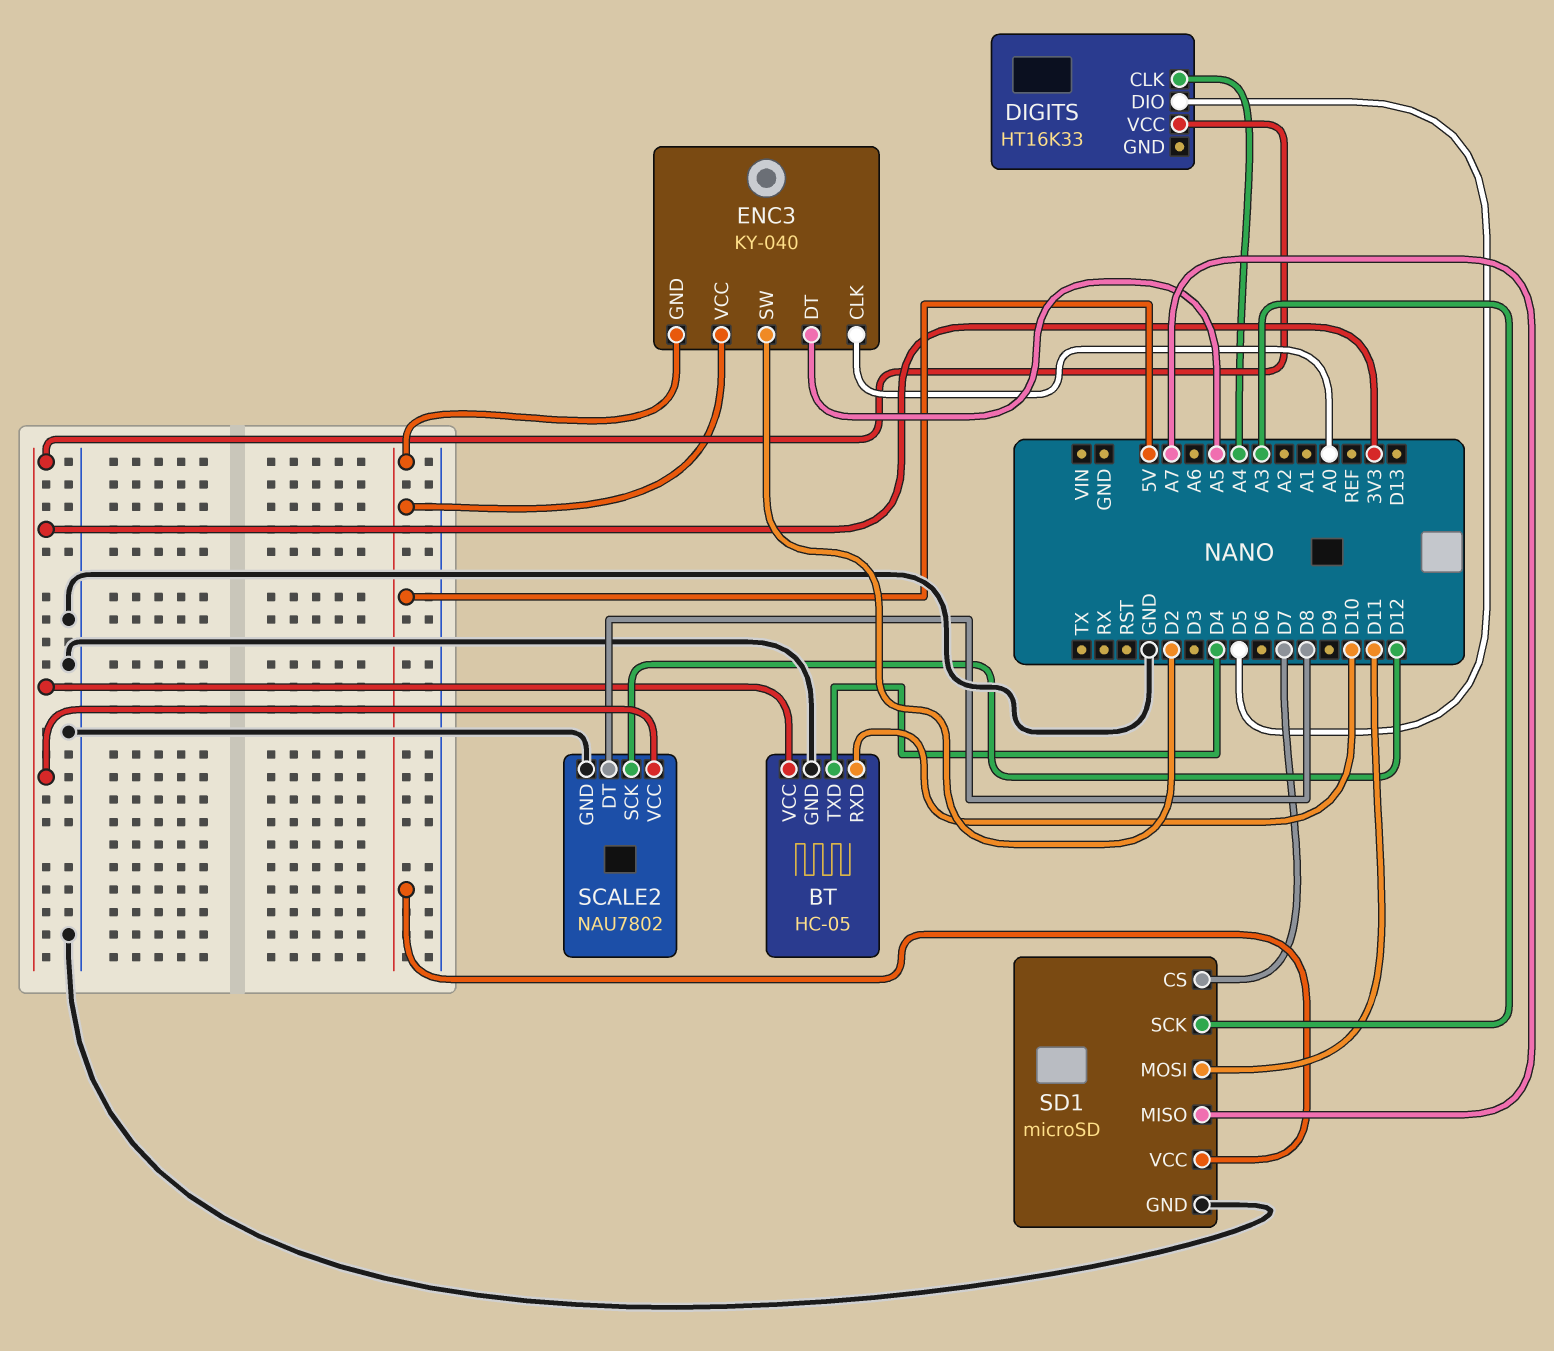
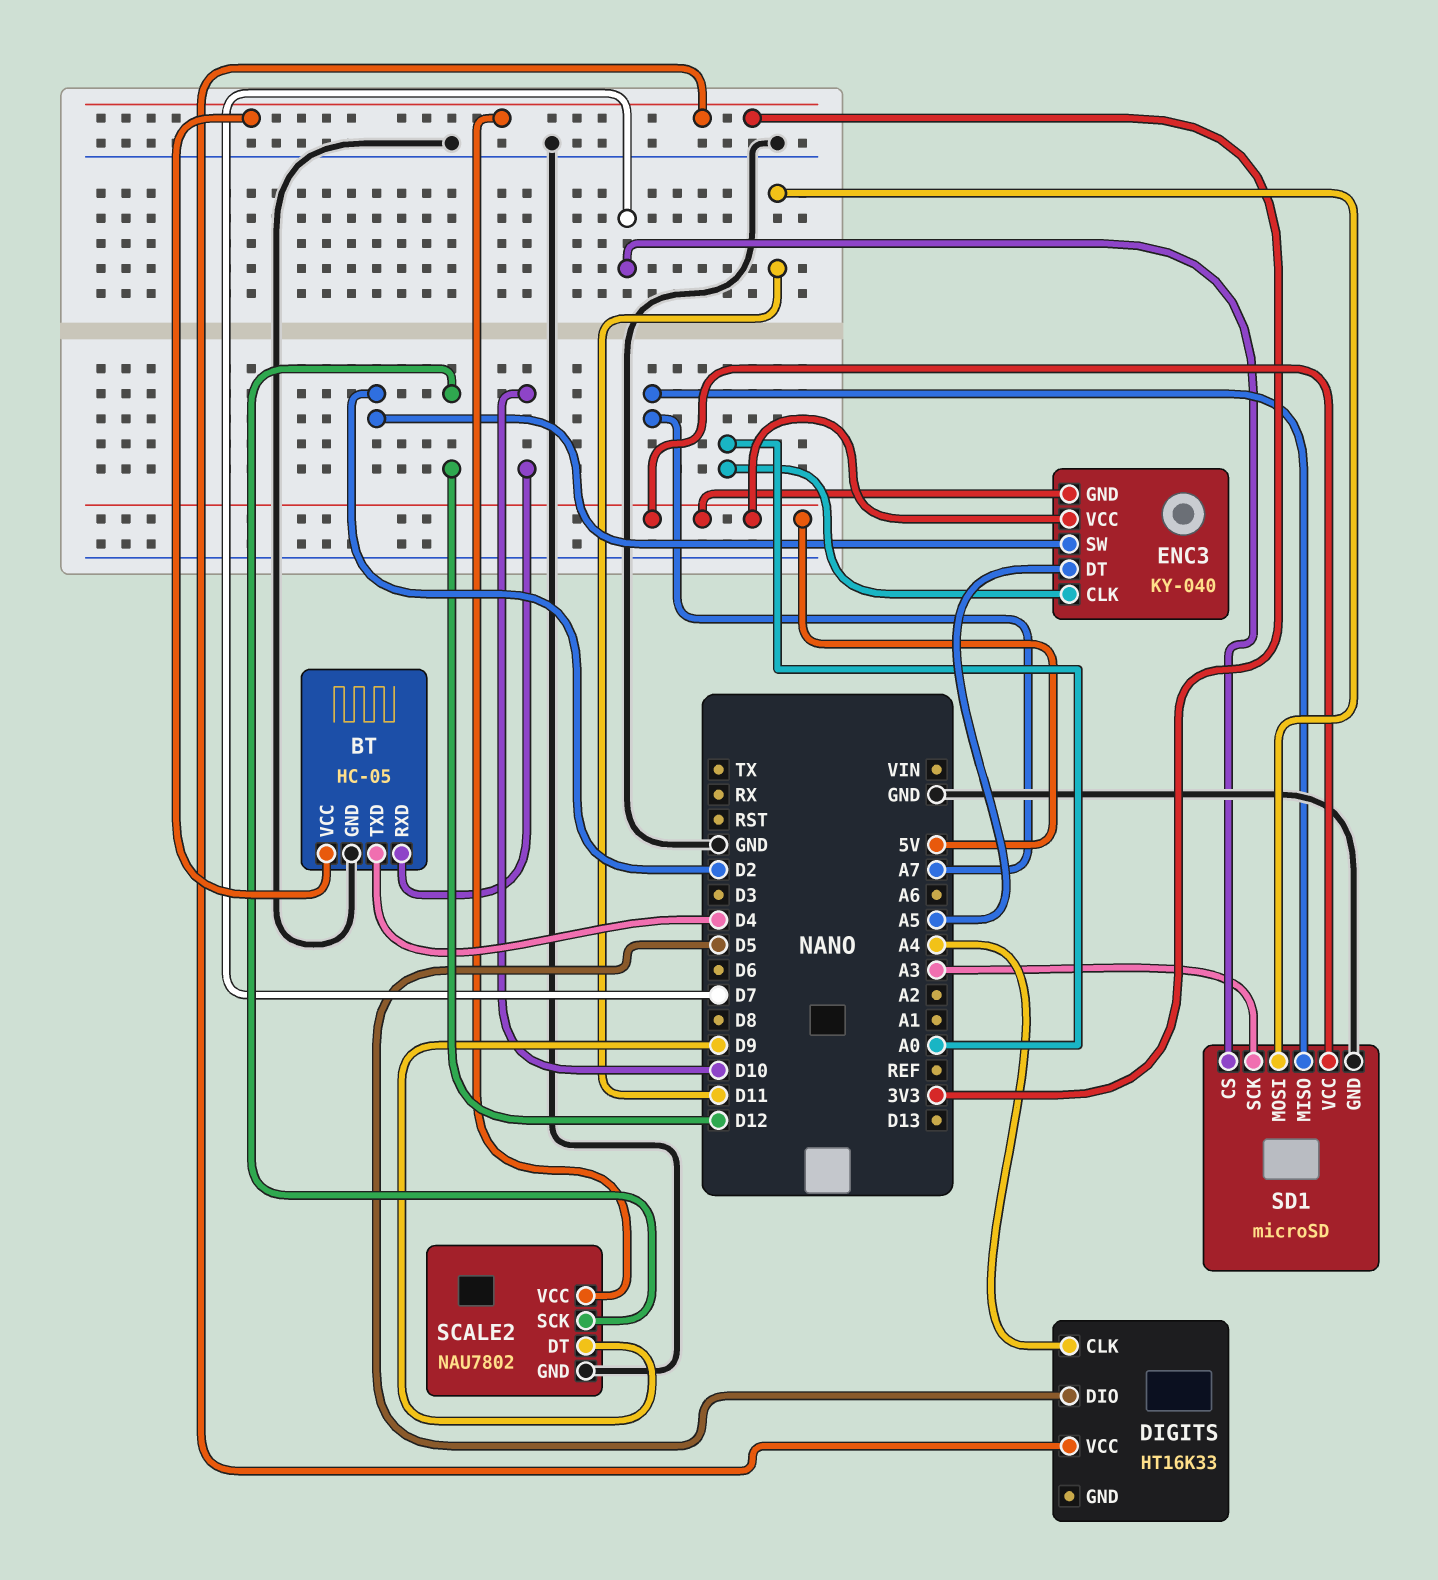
SCALE2 pin DT: D8 -> D9

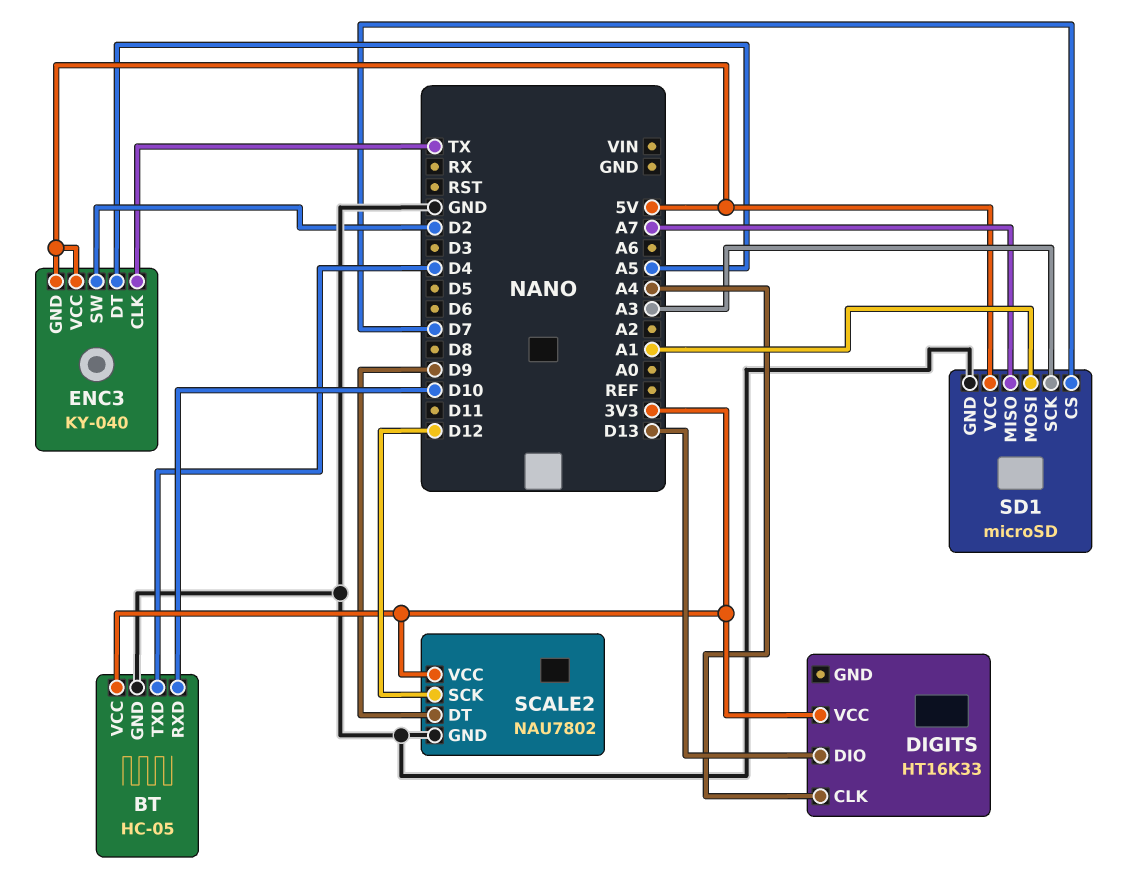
DIGITS pin DIO: D5 -> D13
ENC3 pin CLK: A0 -> TX
SD1 pin MOSI: D11 -> A1

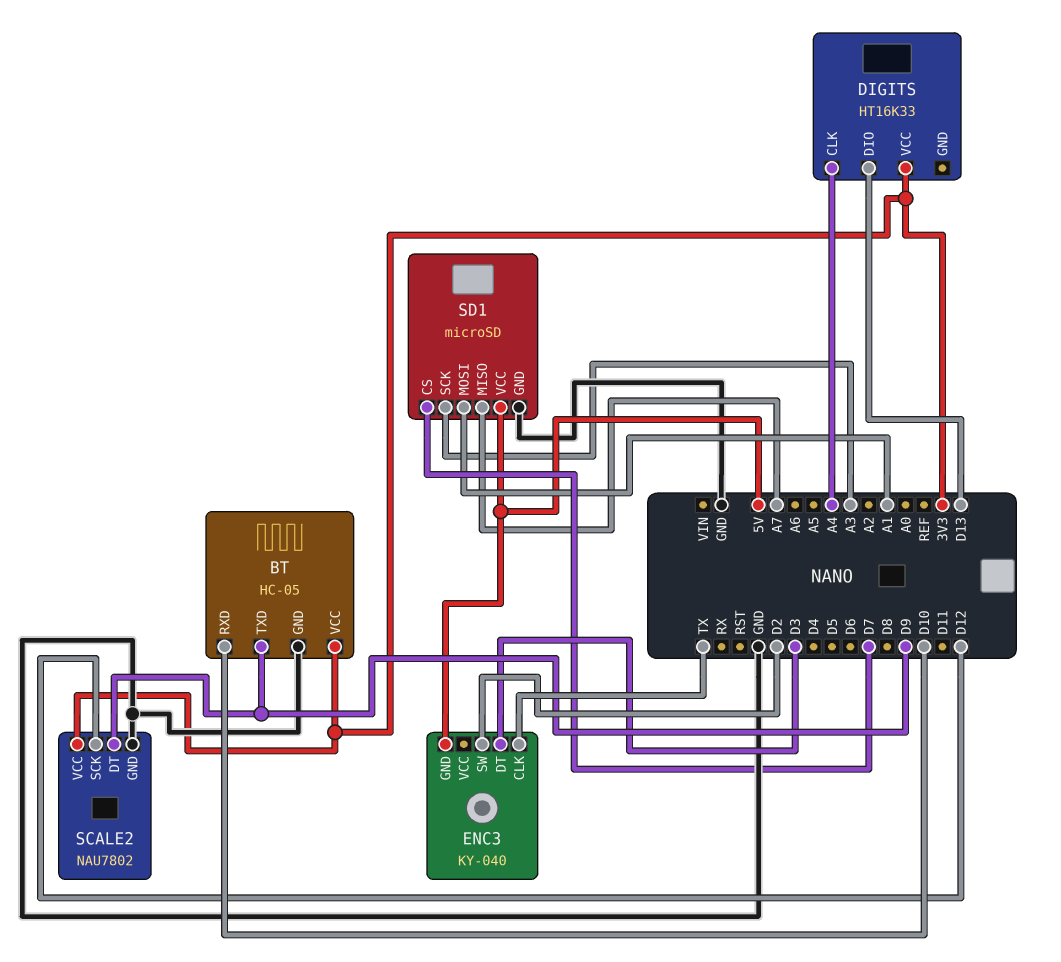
BT pin TXD: D4 -> D9
ENC3 pin DT: A5 -> D3
ENC3 pin VCC: 5V -> none

